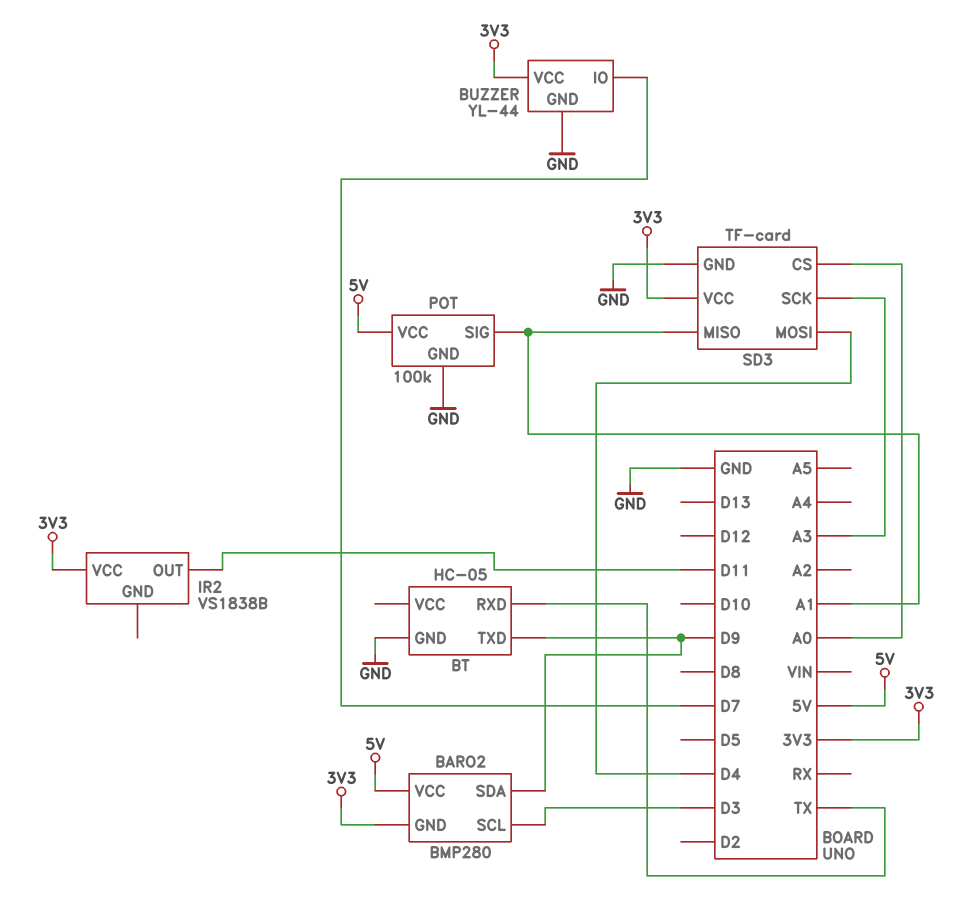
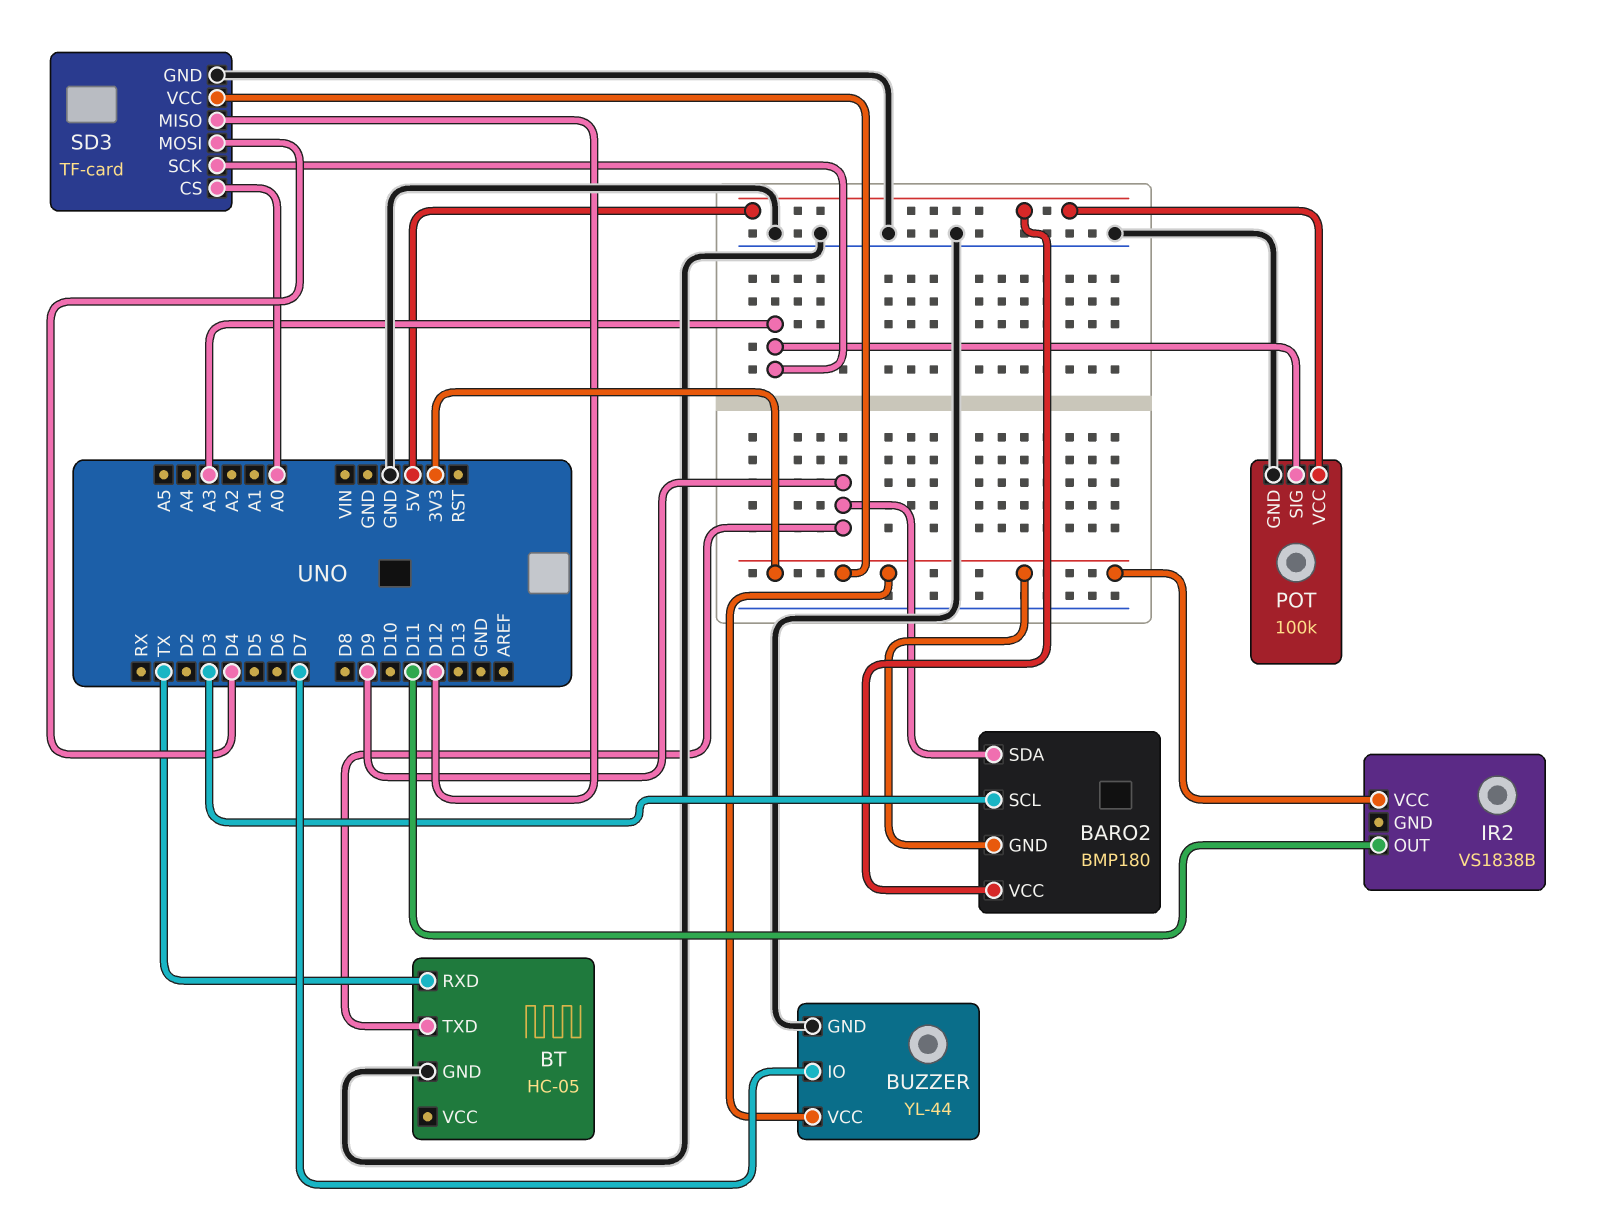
BARO2: BMP280 -> BMP180
POT pin SIG: A1 -> A3
SD3 pin MISO: A1 -> D12

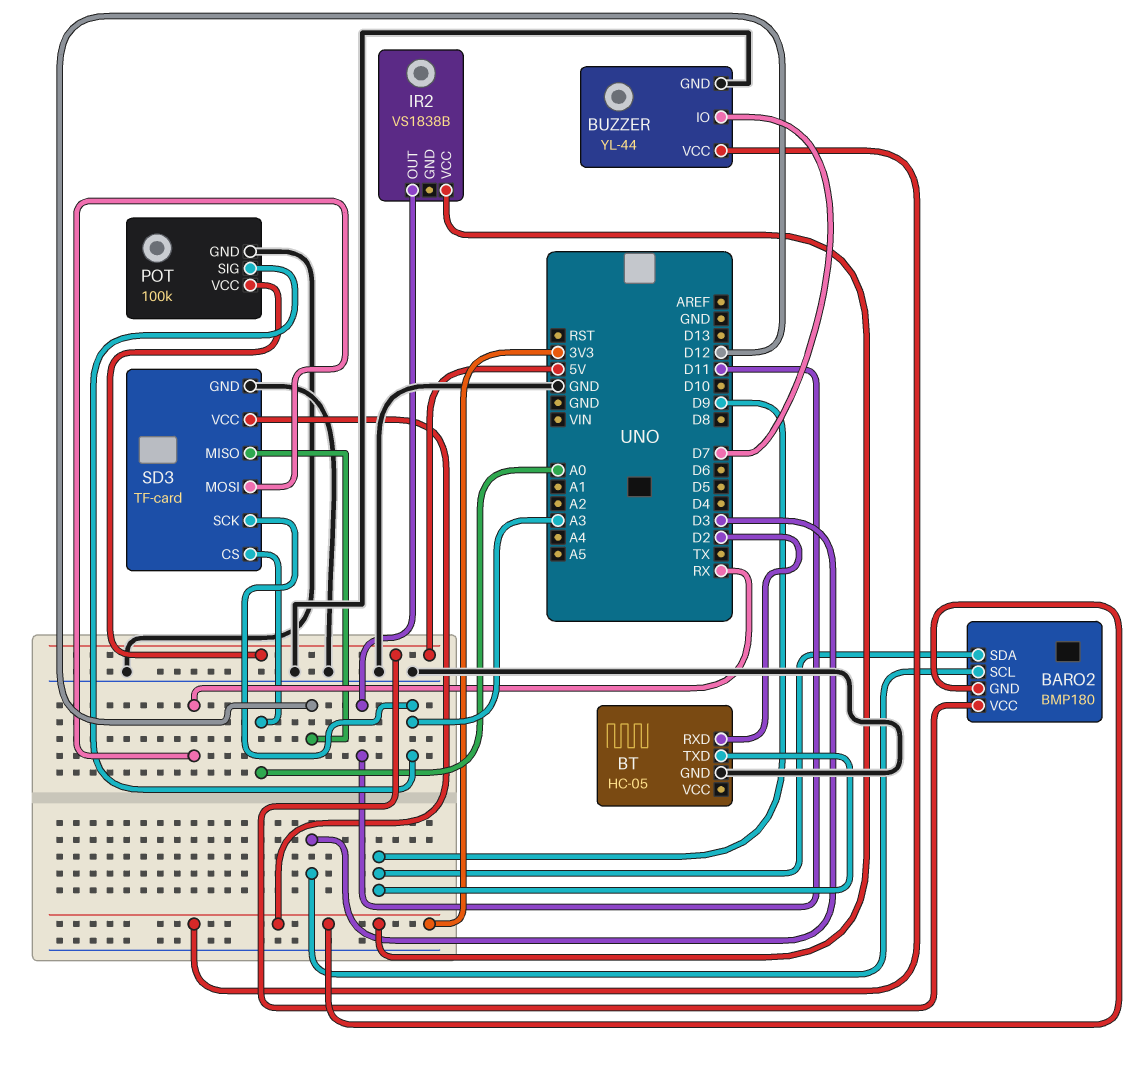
BT pin RXD: TX -> D2
SD3 pin MOSI: D4 -> RX

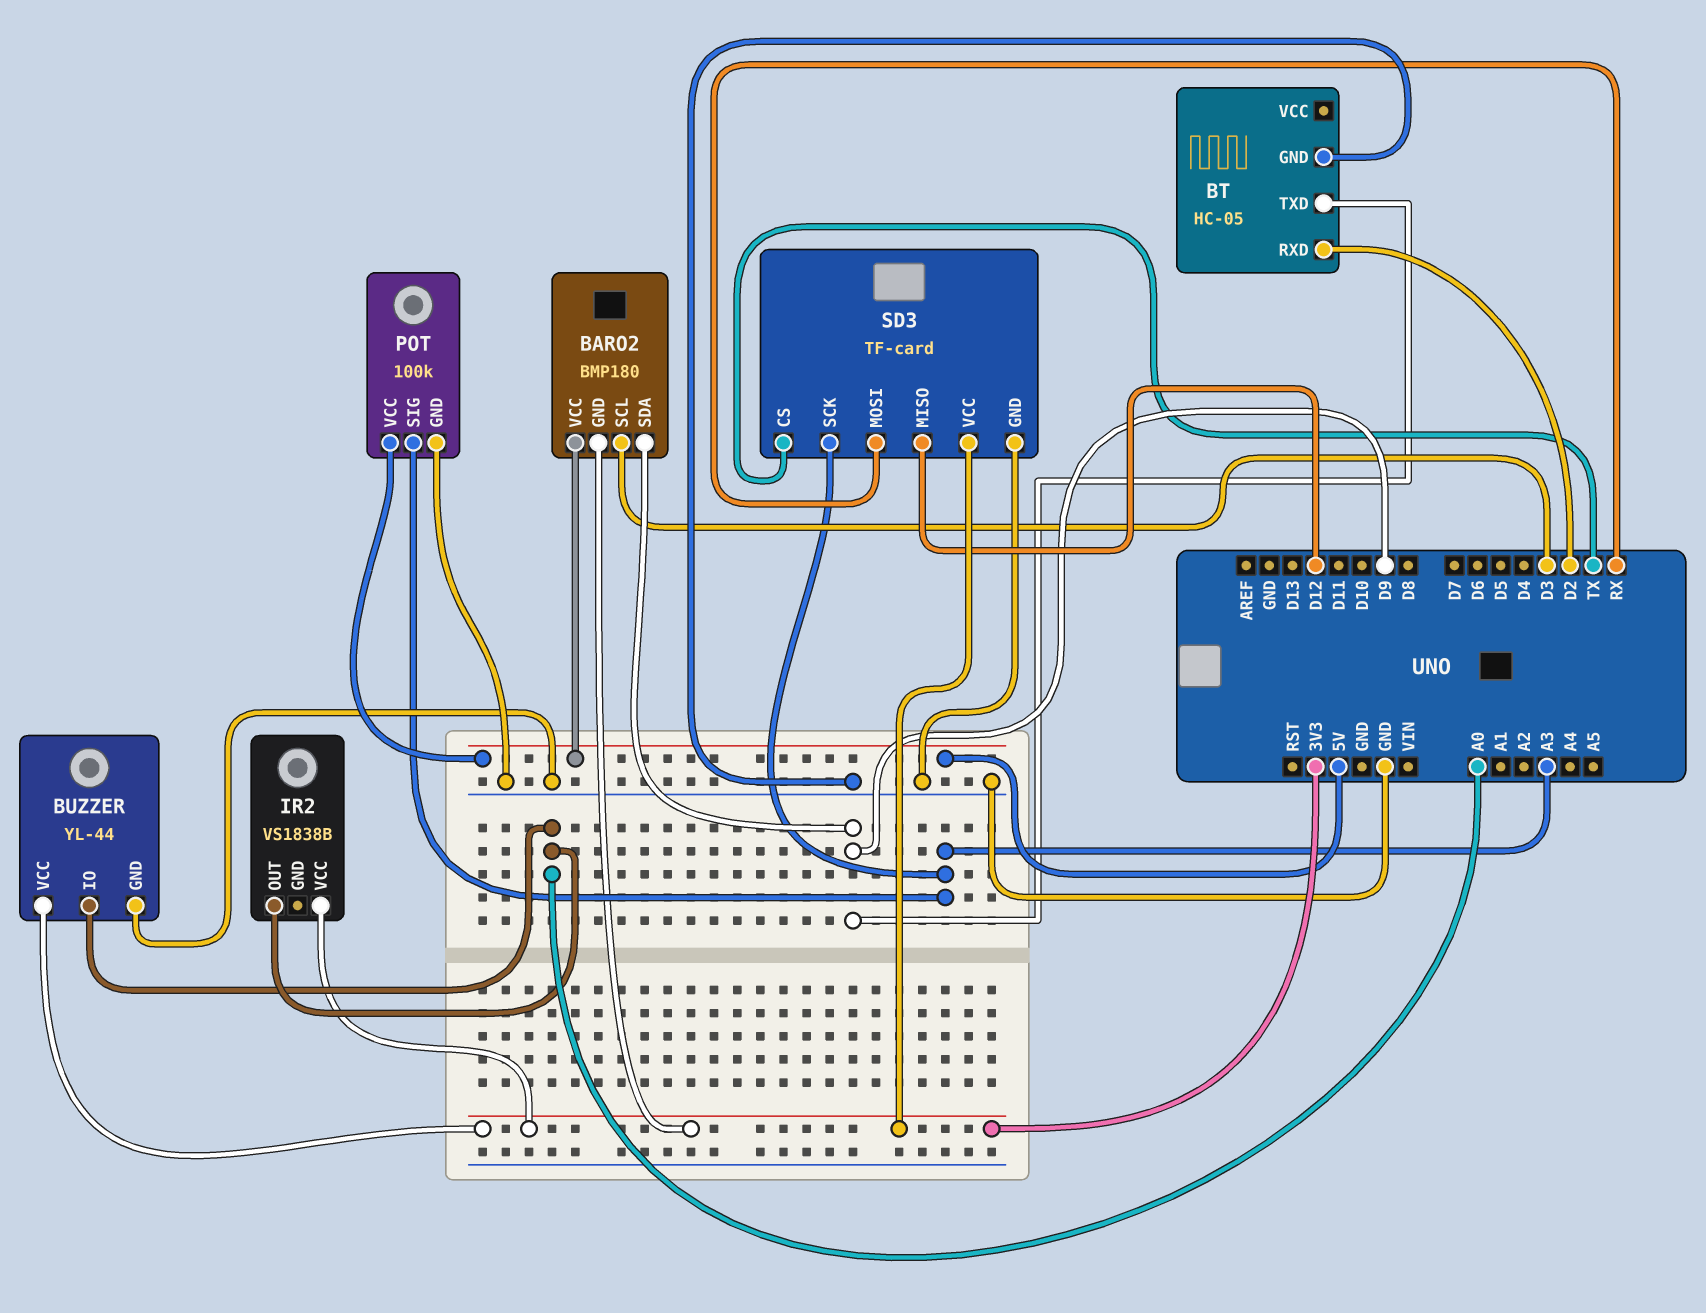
BUZZER pin IO: D7 -> A0
IR2 pin OUT: D11 -> A0
SD3 pin CS: A0 -> TX

